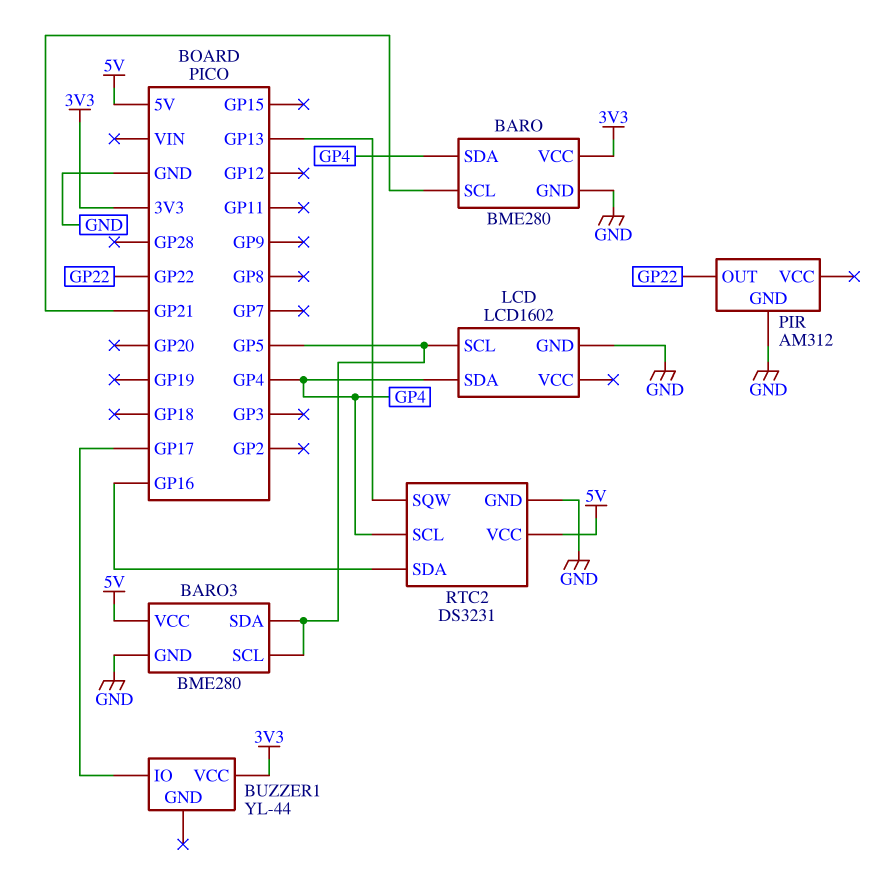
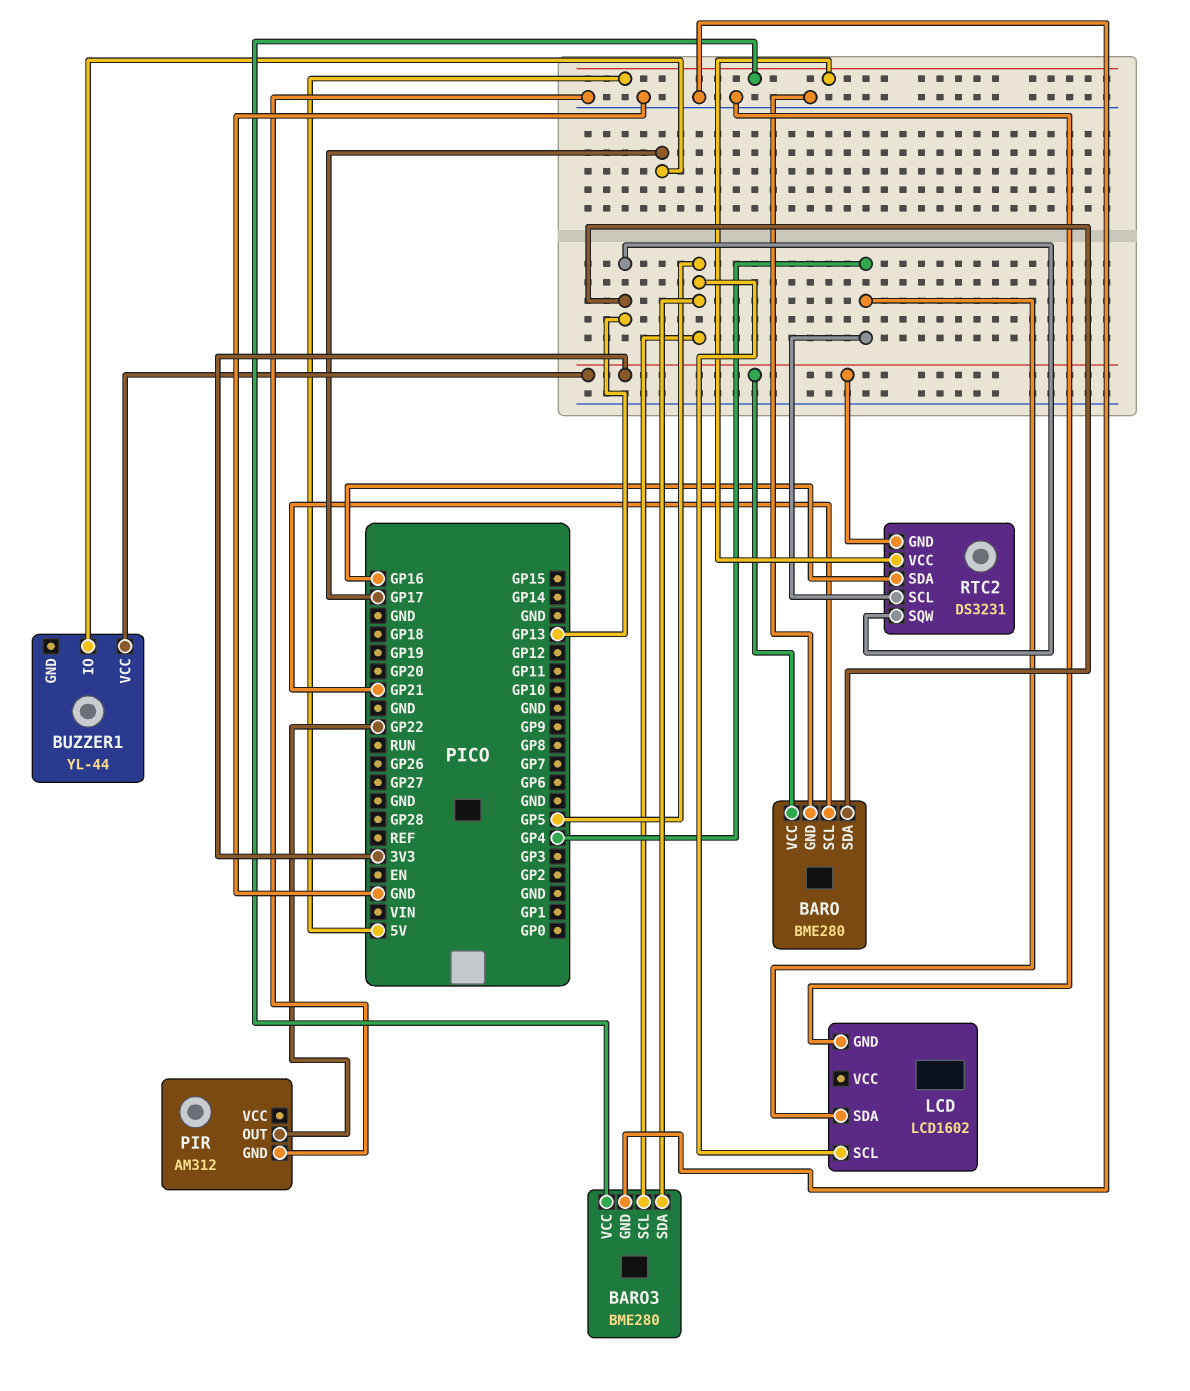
BARO pin SDA: GP4 -> GP13
RTC2 pin GND: GND -> 3V3

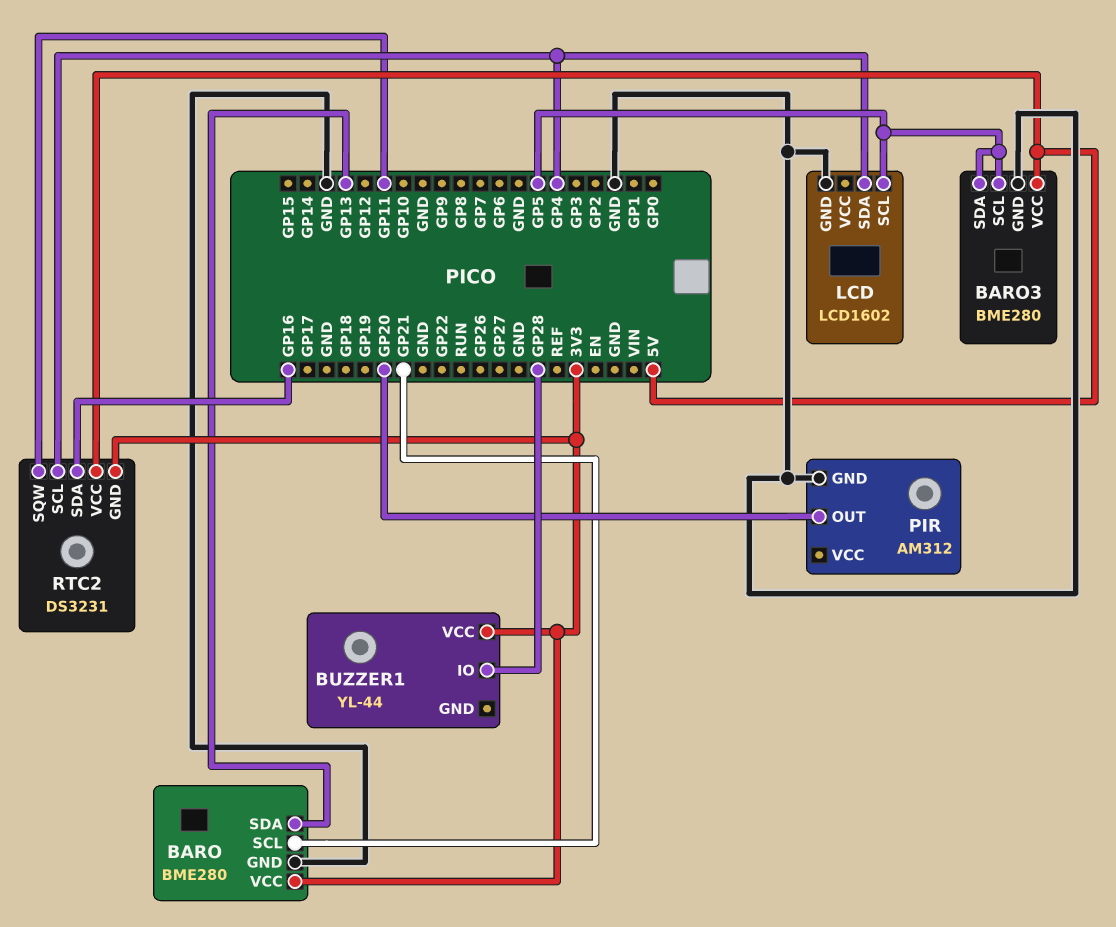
BUZZER1 pin IO: GP17 -> GP28
PIR pin OUT: GP22 -> GP20
RTC2 pin SQW: GP13 -> GP11

